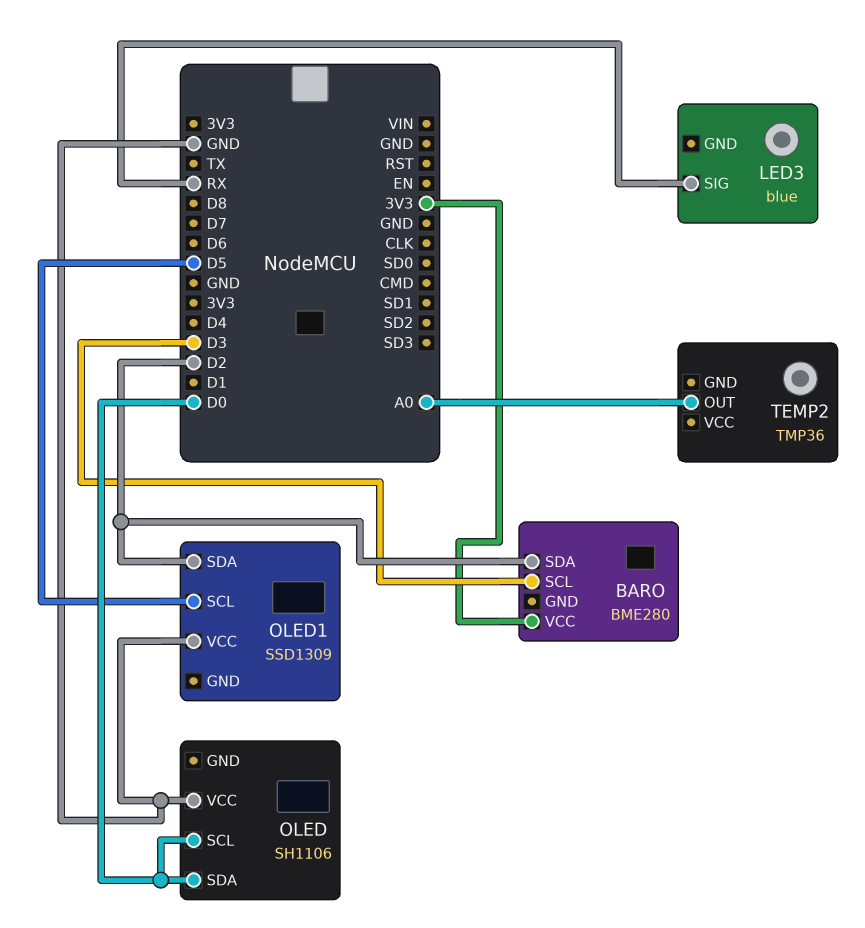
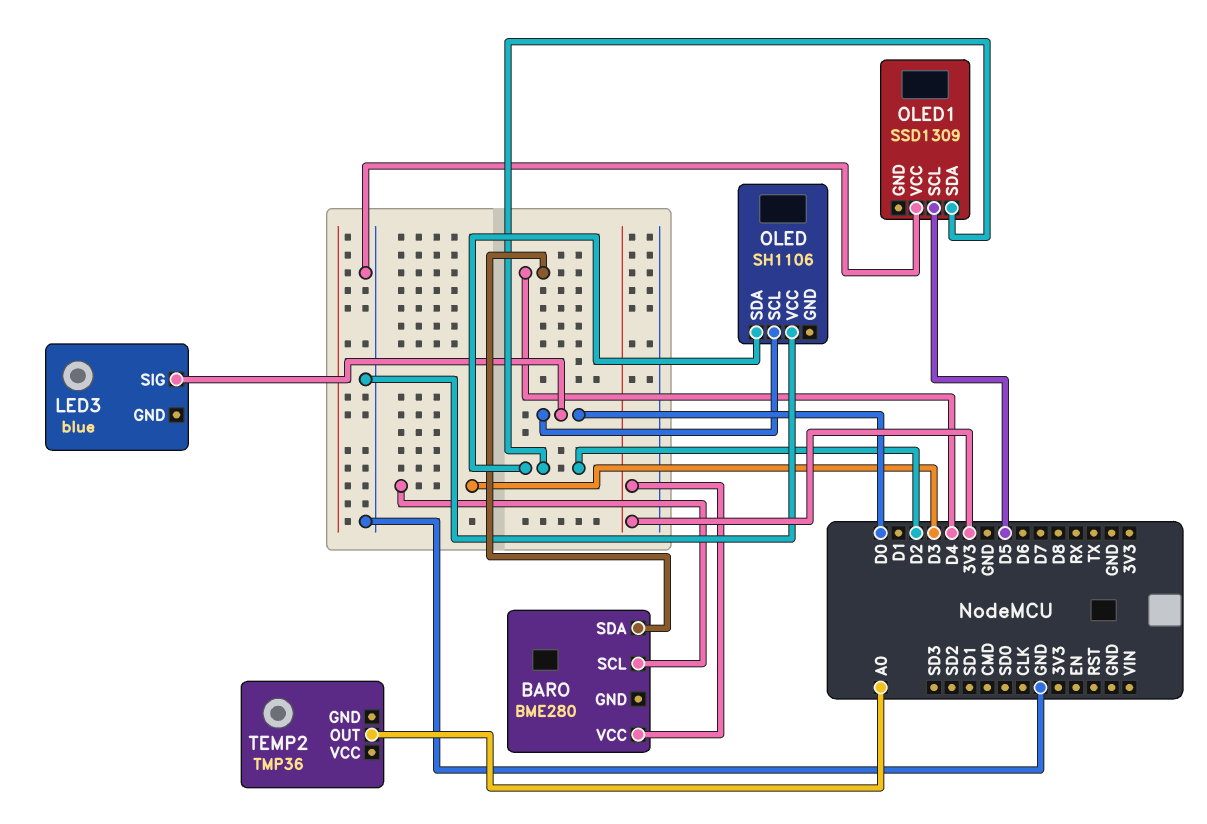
BARO pin SDA: D2 -> D4
LED3 pin SIG: RX -> D0
OLED pin SDA: D0 -> D2

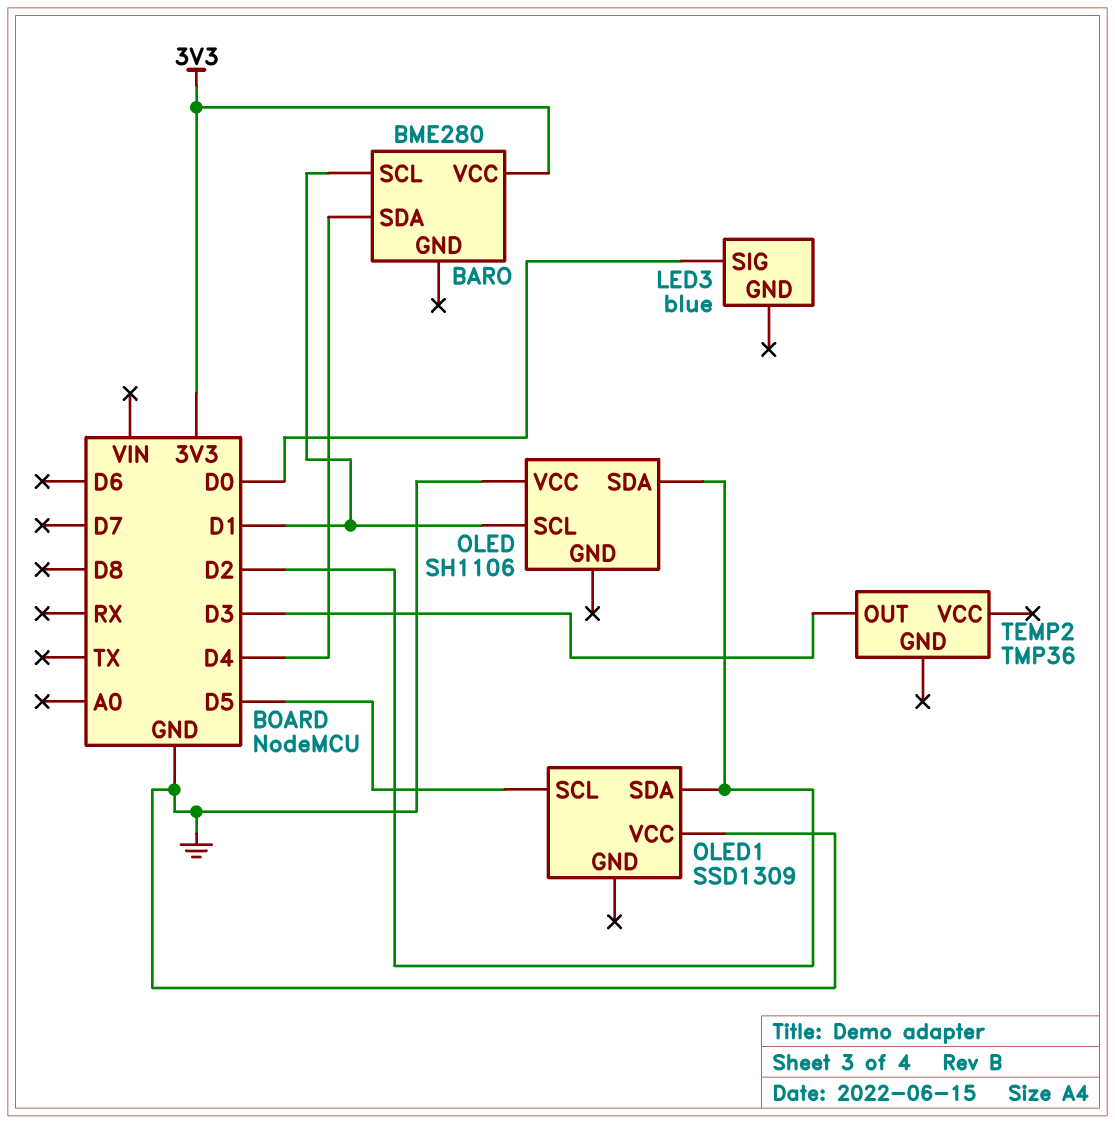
BARO pin SCL: D3 -> D1
OLED pin SCL: D0 -> D1
TEMP2 pin OUT: A0 -> D3

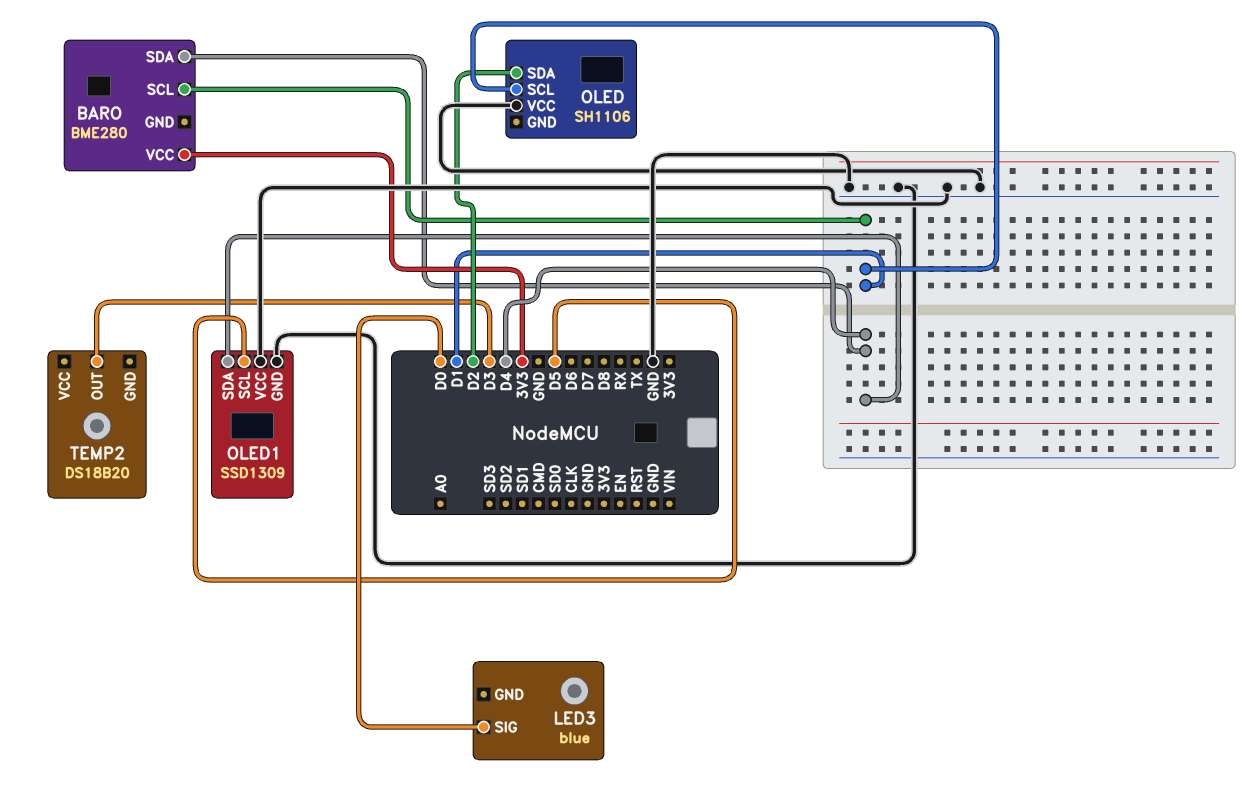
OLED1 pin GND: none -> GND
OLED1 pin SDA: D2 -> D4
TEMP2: TMP36 -> DS18B20

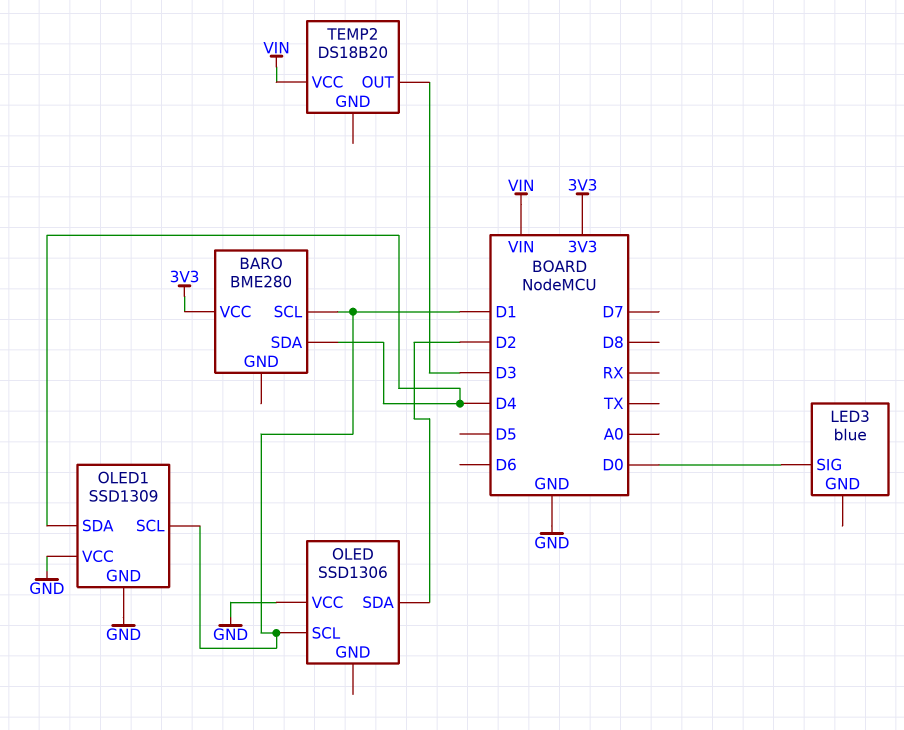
OLED: SH1106 -> SSD1306
OLED1 pin SCL: D5 -> D1
TEMP2 pin VCC: none -> VIN

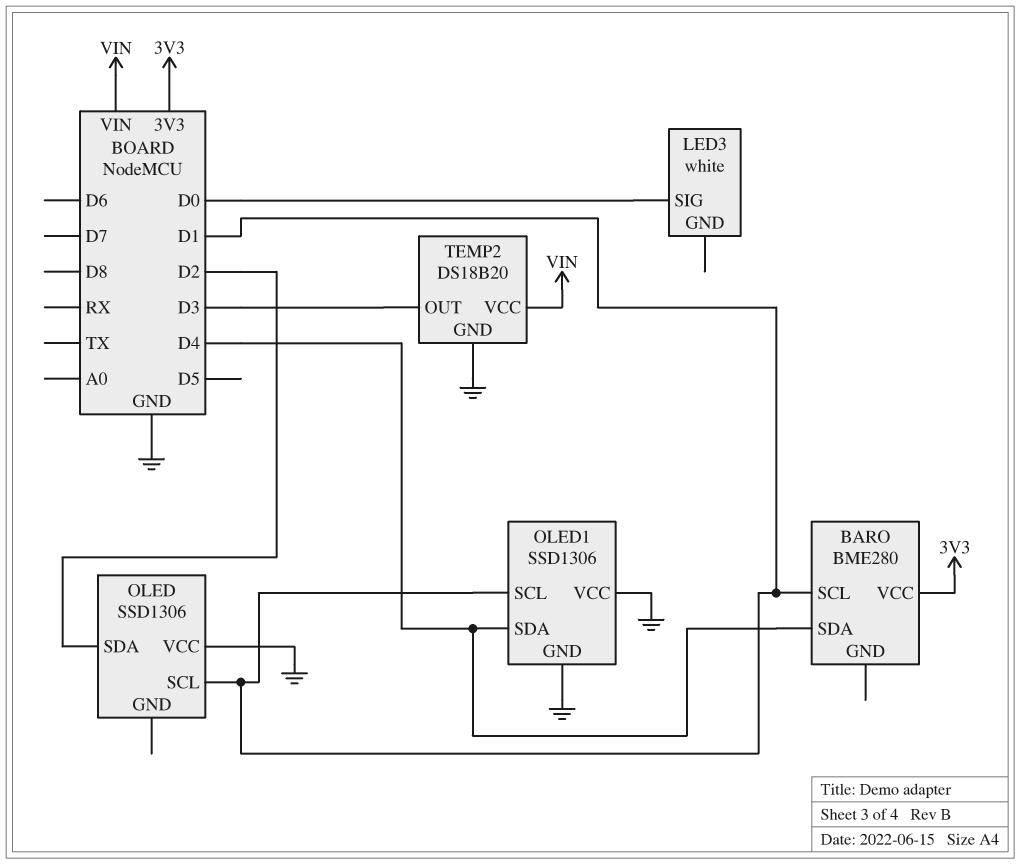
LED3: blue -> white
OLED1: SSD1309 -> SSD1306
TEMP2 pin GND: none -> GND

